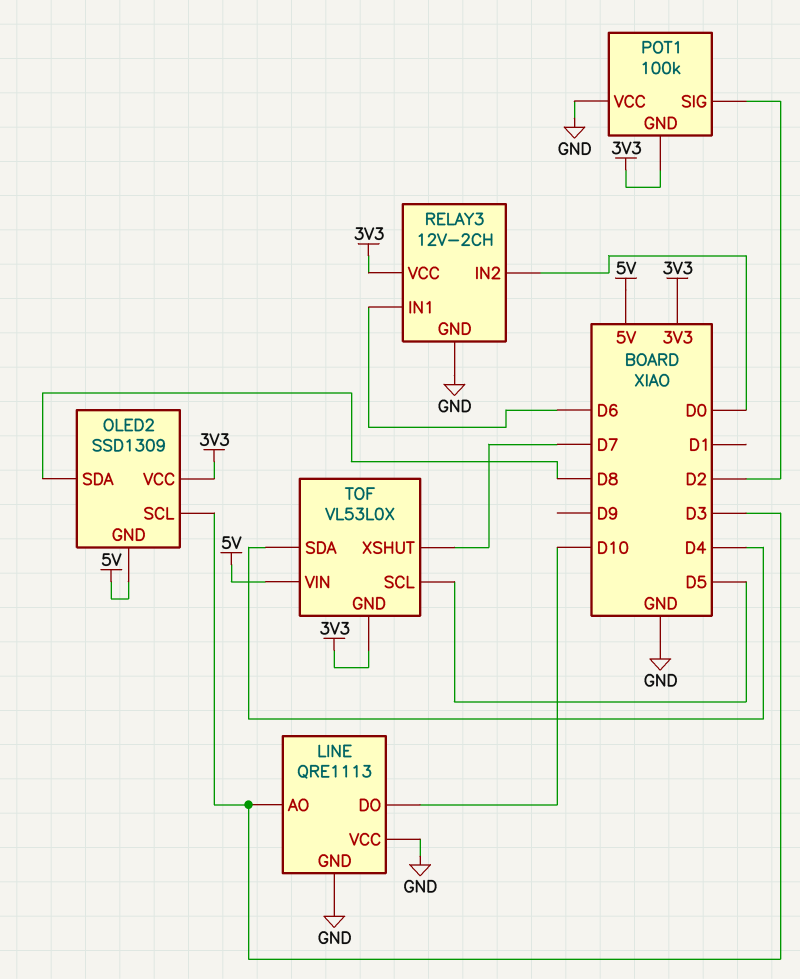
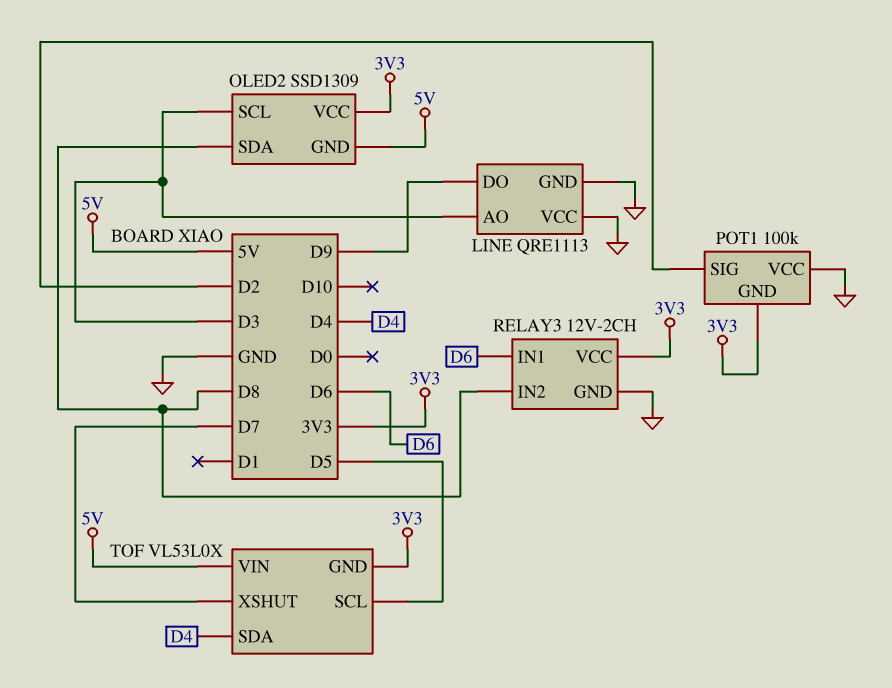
LINE pin DO: D10 -> D9
RELAY3 pin IN2: D0 -> D8

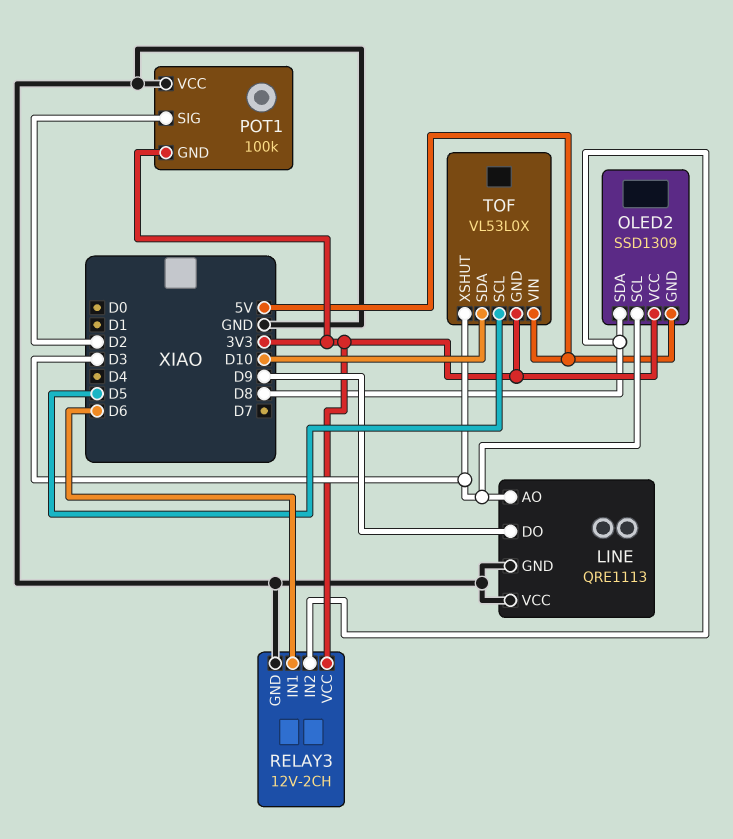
TOF pin SDA: D4 -> D10
TOF pin XSHUT: D7 -> D3

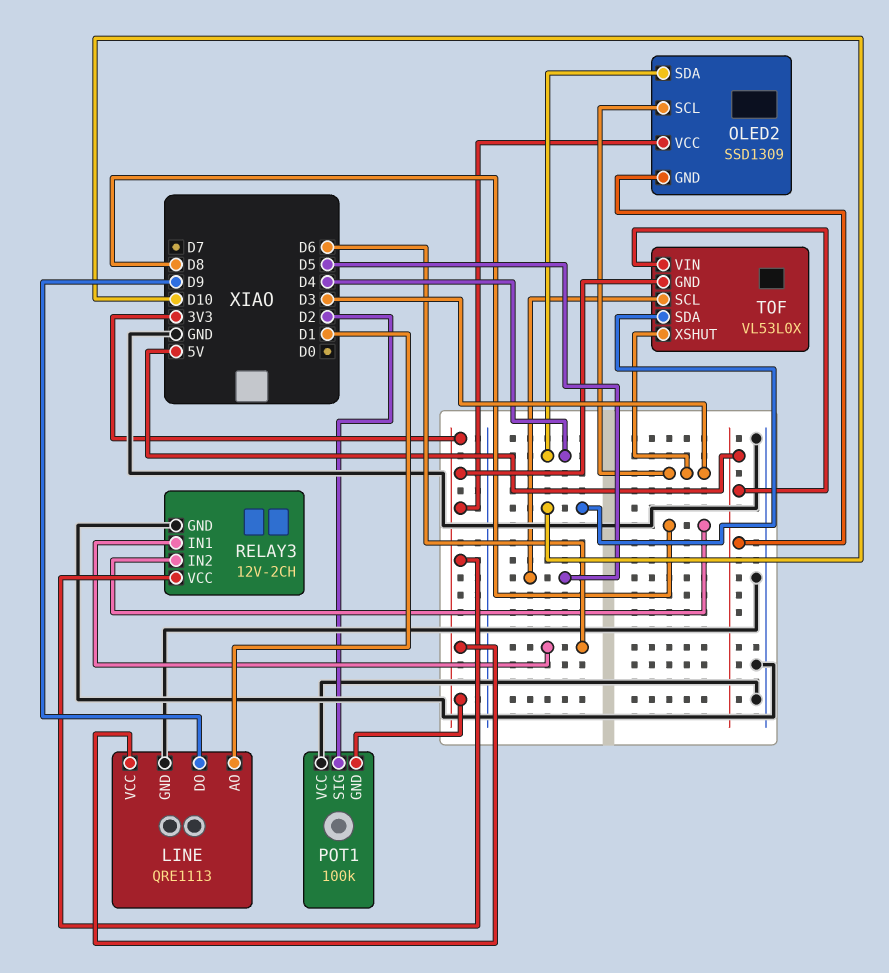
LINE pin AO: D3 -> D1
LINE pin VCC: GND -> 3V3
OLED2 pin SDA: D8 -> D4

